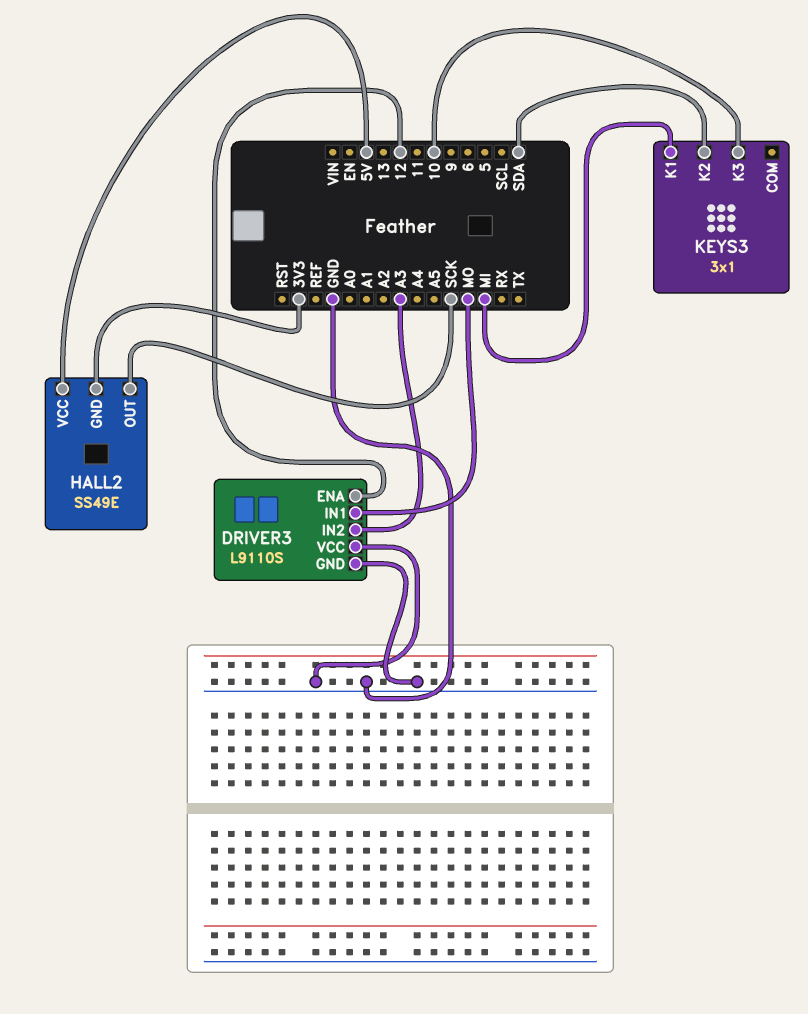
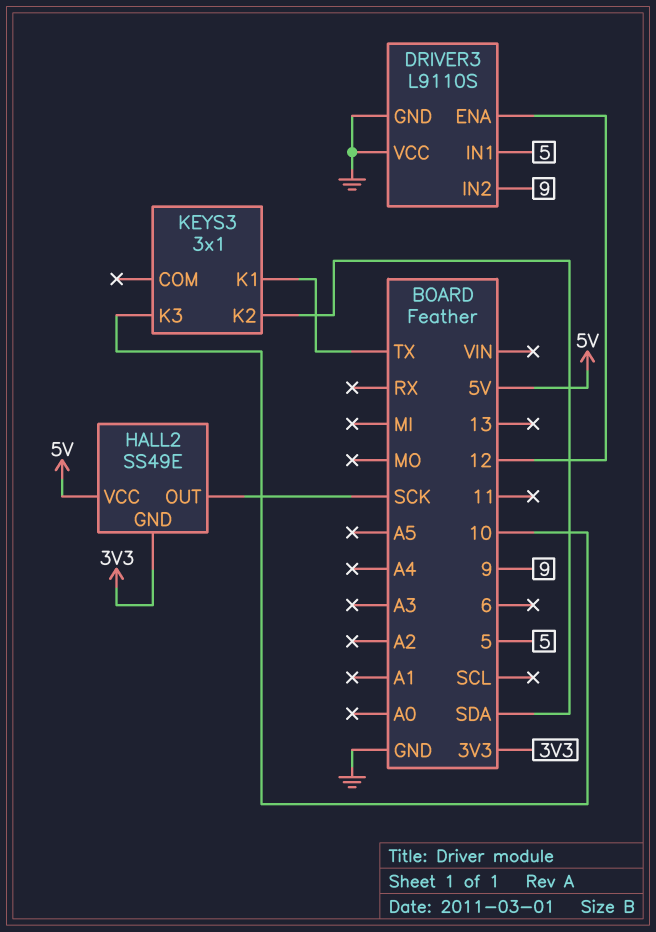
DRIVER3 pin IN1: MO -> 5
DRIVER3 pin IN2: A3 -> 9
KEYS3 pin K1: MI -> TX

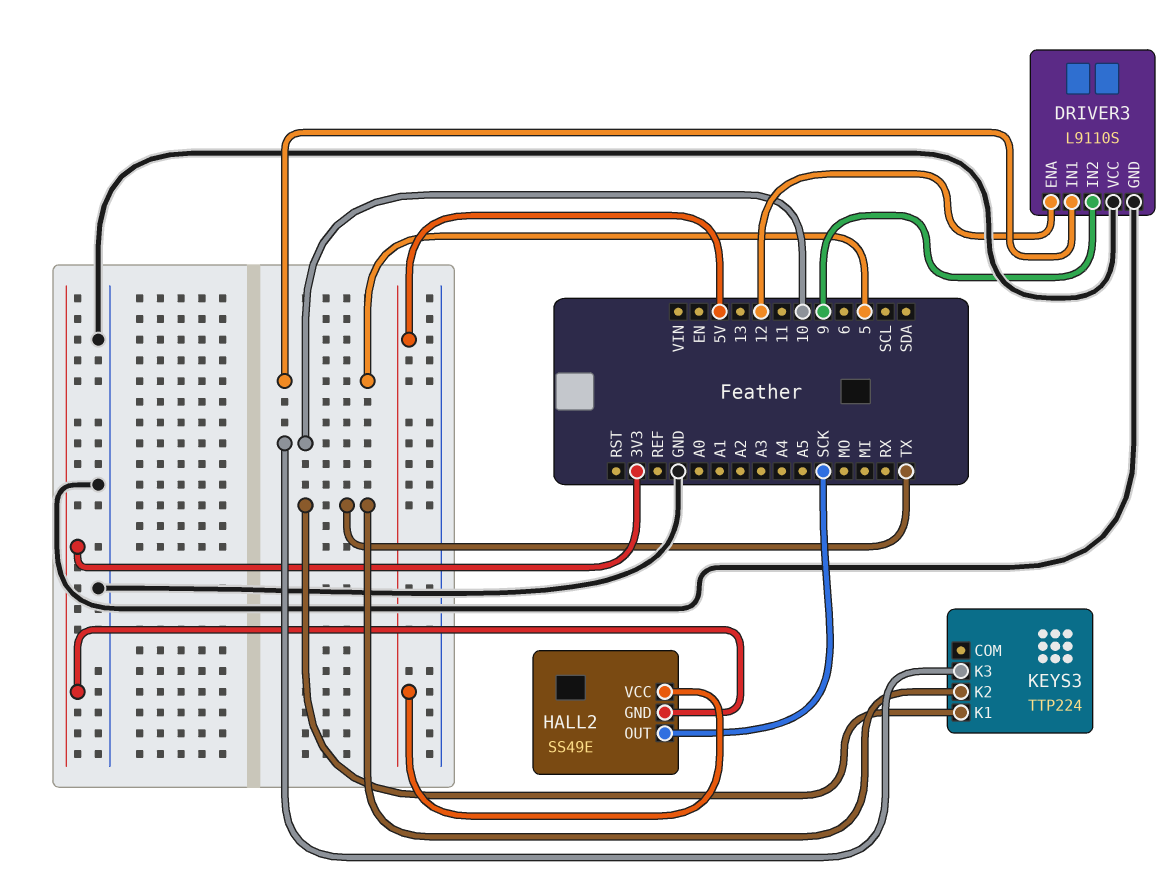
KEYS3: 3x1 -> TTP224
KEYS3 pin K2: SDA -> TX

